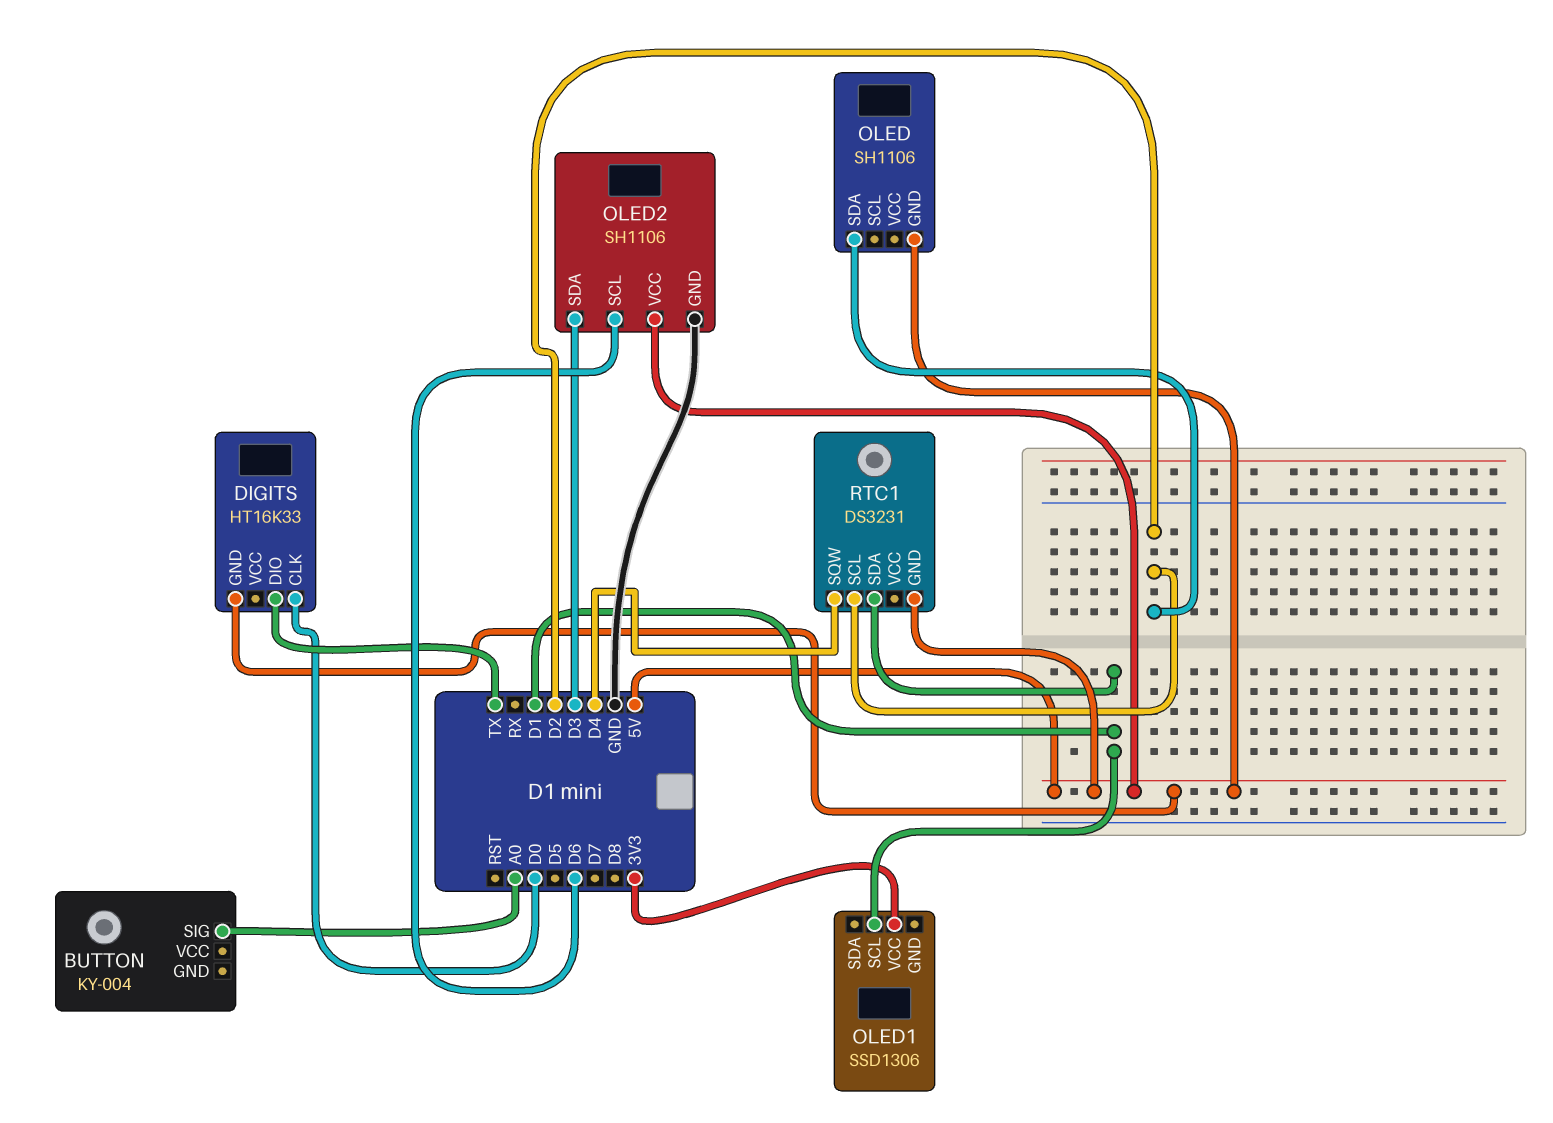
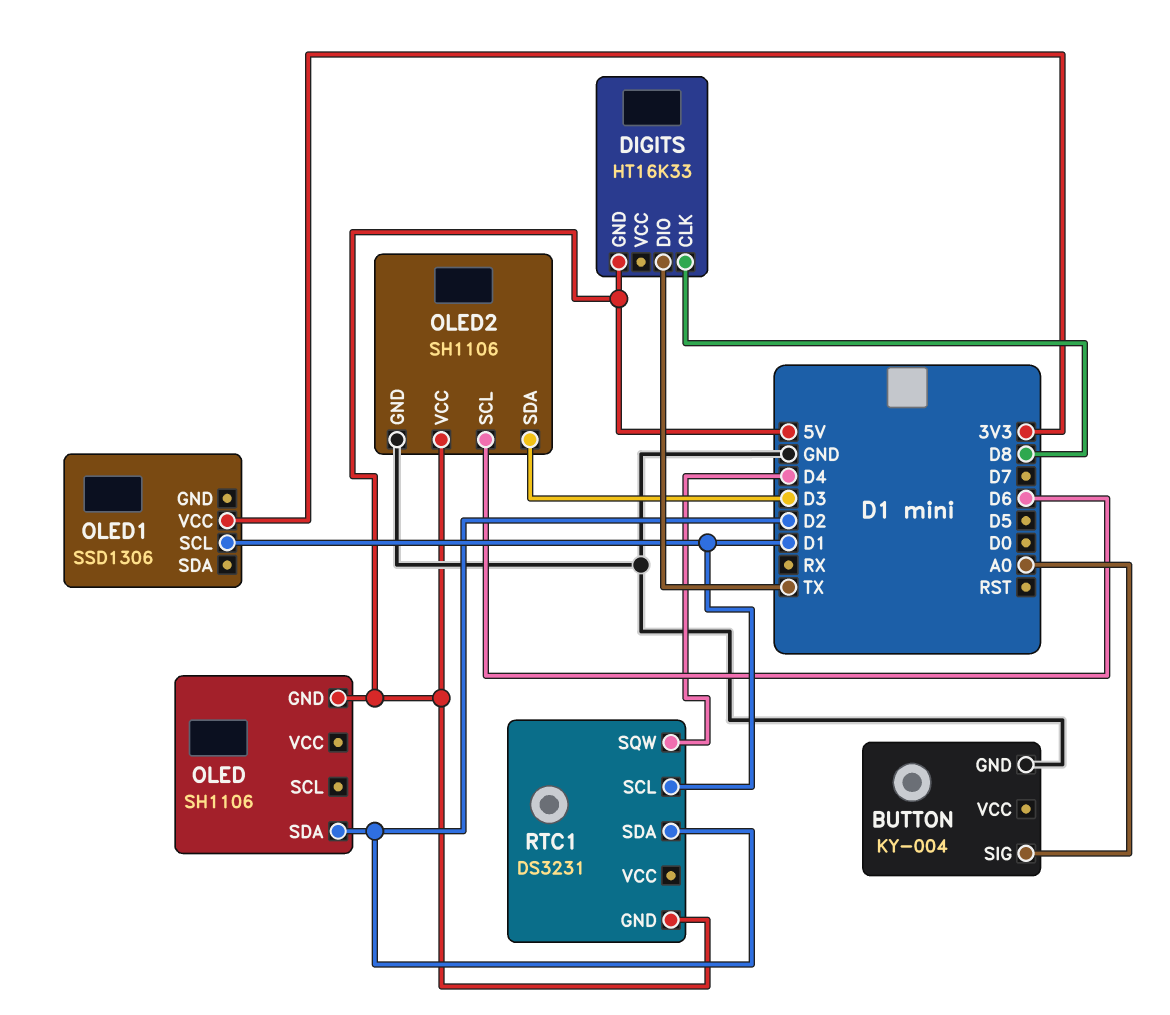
BUTTON pin GND: none -> GND
DIGITS pin CLK: D0 -> D8
RTC1 pin SCL: D2 -> D1
RTC1 pin SDA: D1 -> D2

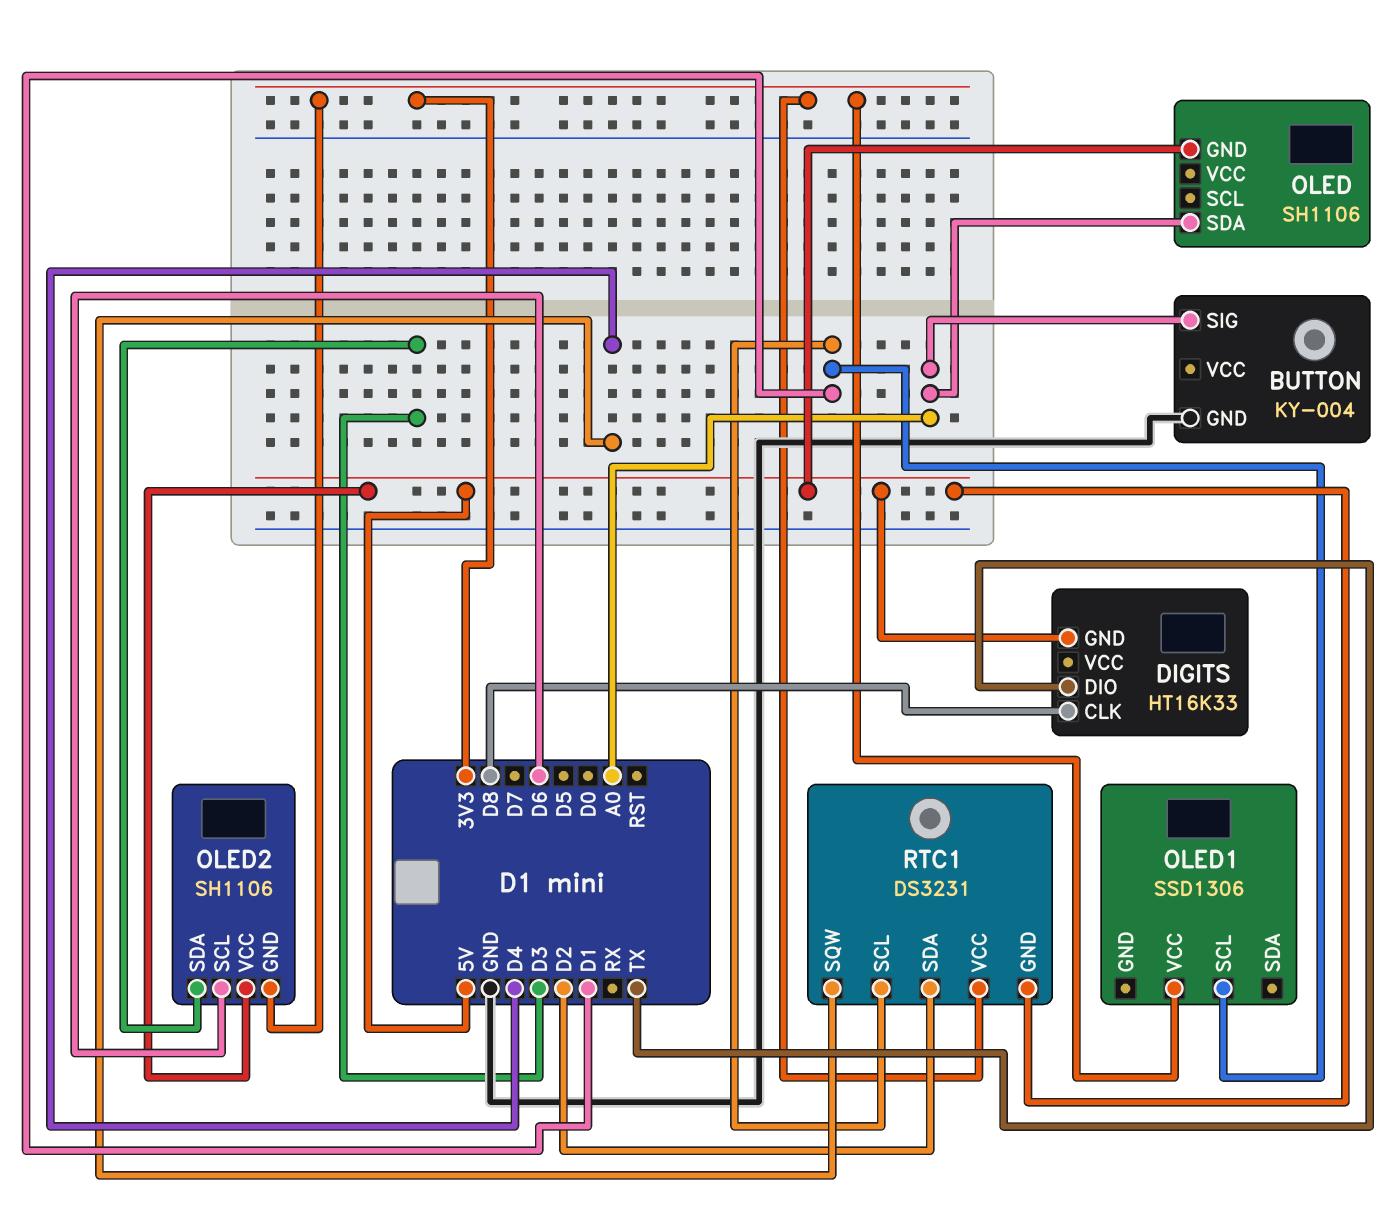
OLED pin SDA: D2 -> A0
OLED2 pin GND: GND -> 3V3
RTC1 pin VCC: none -> 3V3

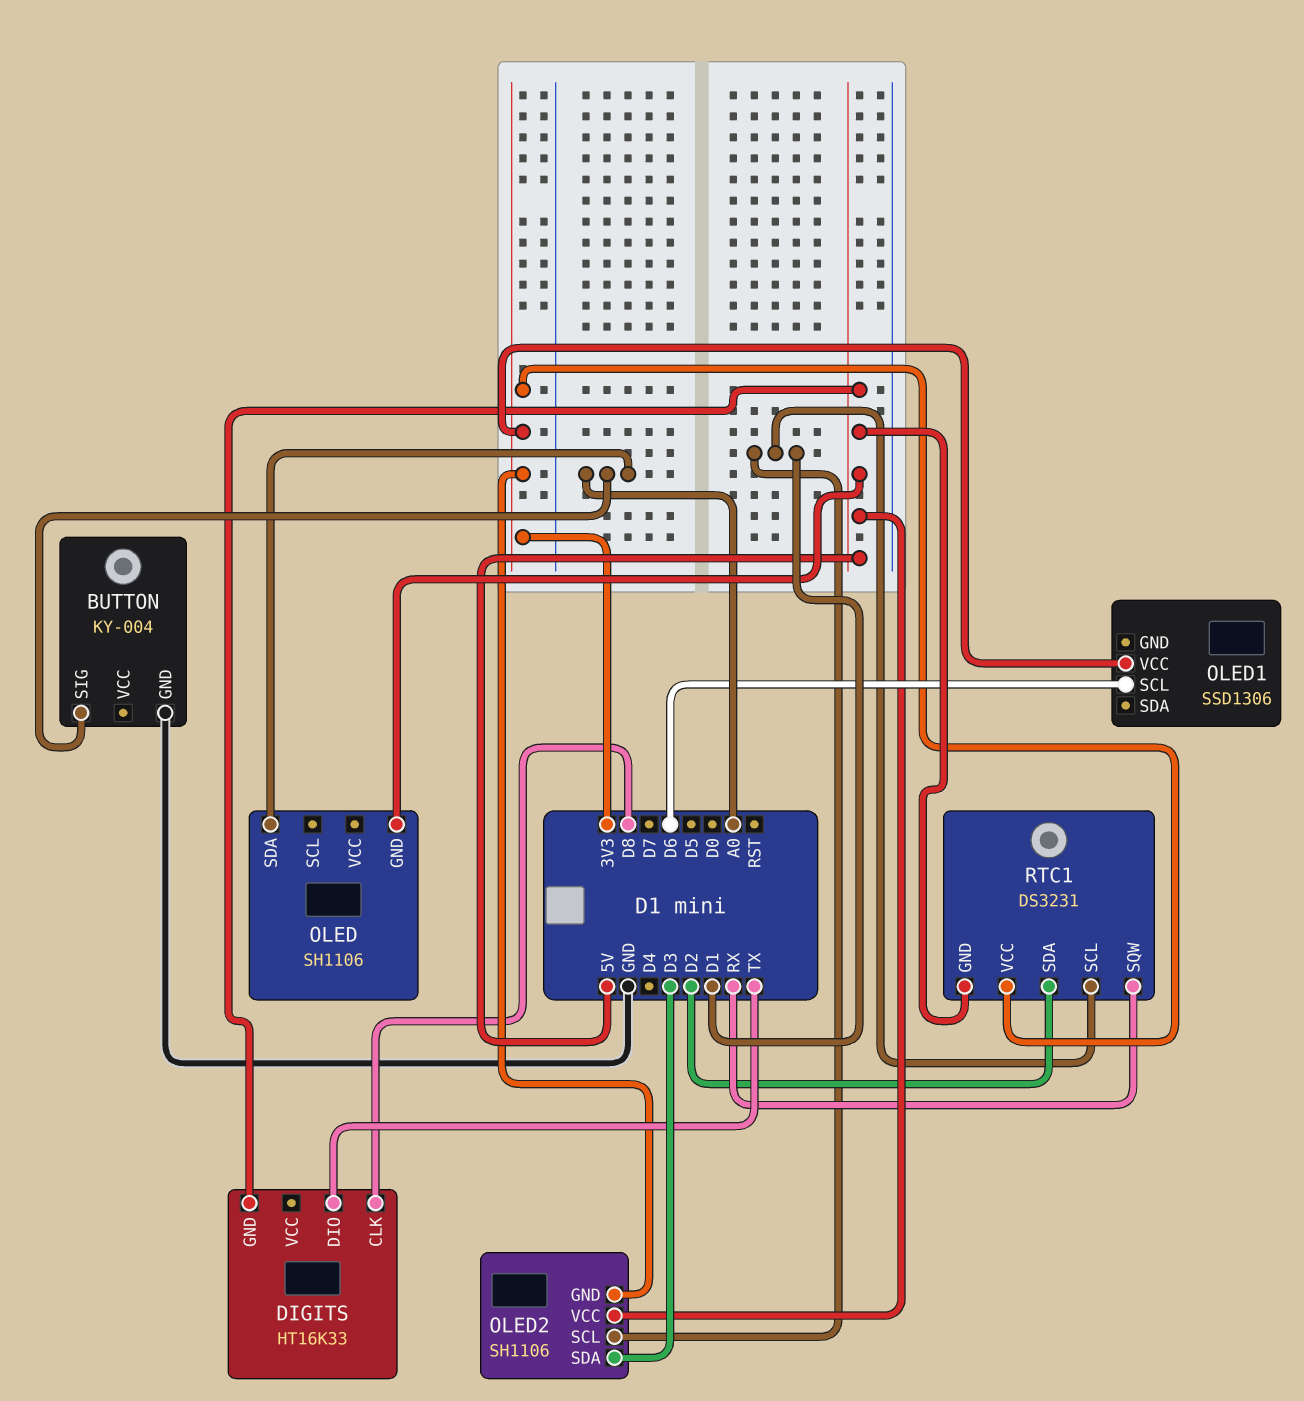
OLED1 pin SCL: D1 -> D6
OLED2 pin SCL: D6 -> D1
RTC1 pin SQW: D4 -> RX

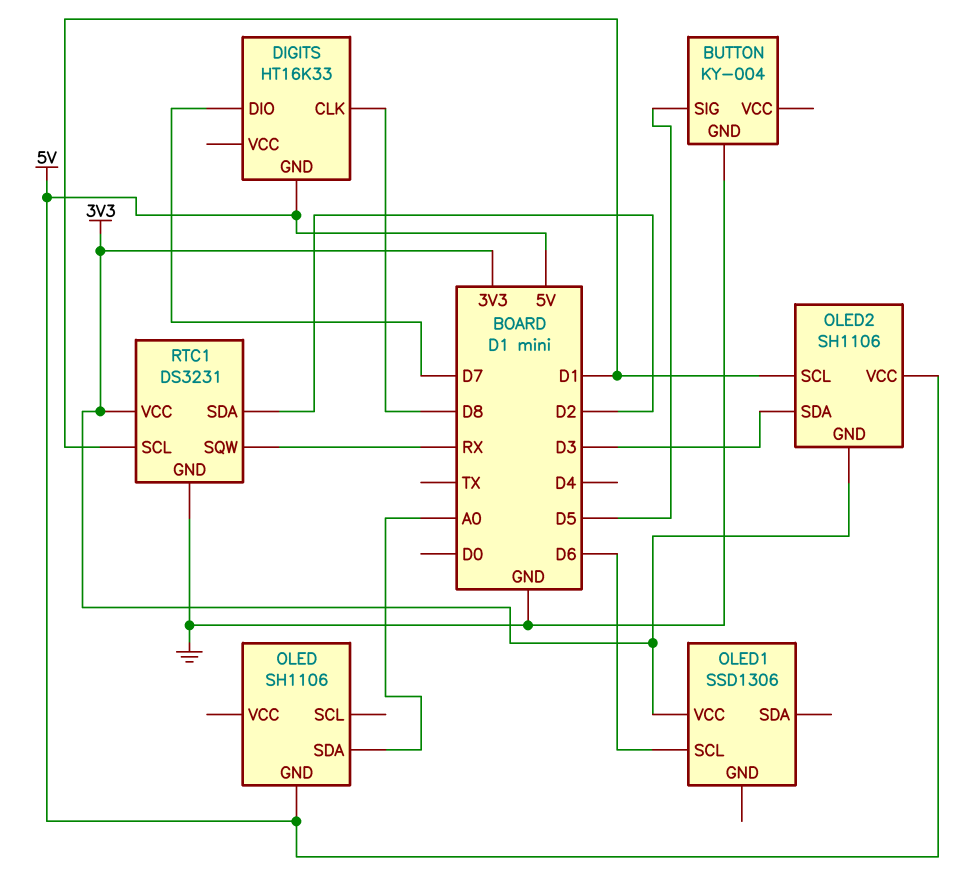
BUTTON pin SIG: A0 -> D5
DIGITS pin DIO: TX -> D7
RTC1 pin GND: 5V -> GND

